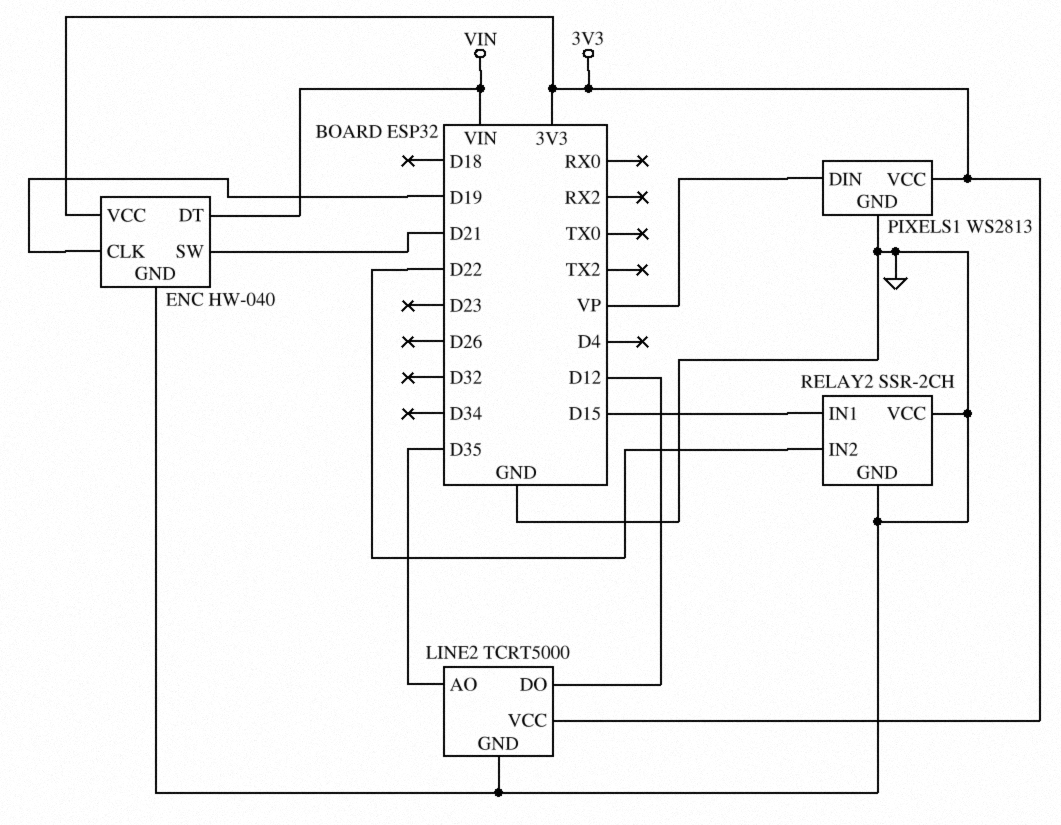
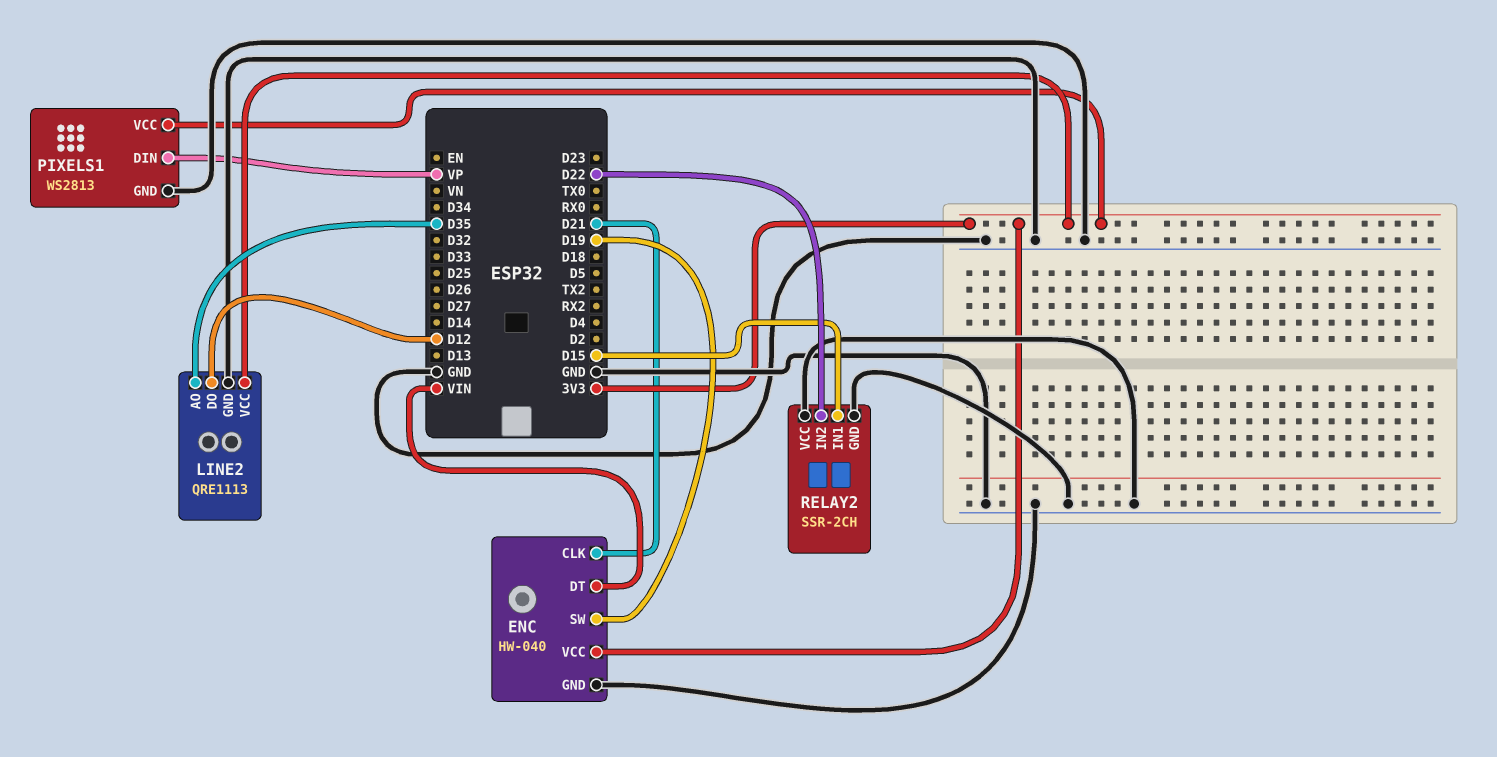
ENC pin CLK: D19 -> D21
ENC pin SW: D21 -> D19
LINE2: TCRT5000 -> QRE1113

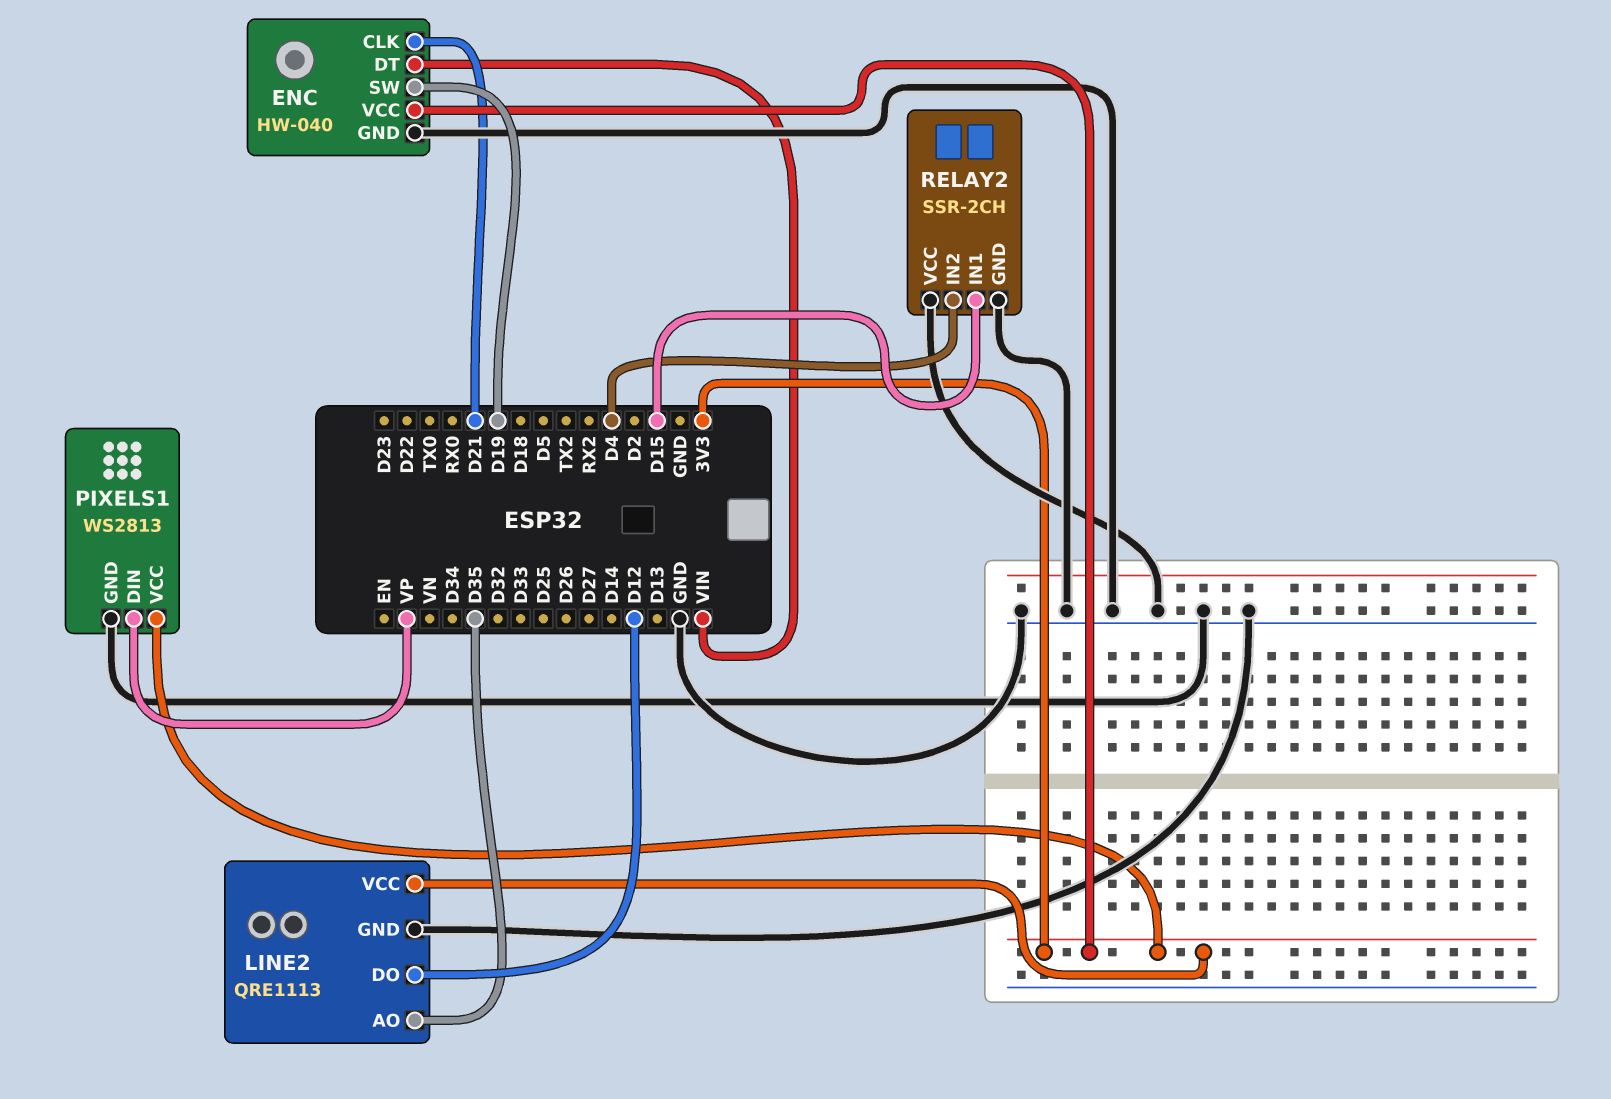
RELAY2 pin IN2: D22 -> D4

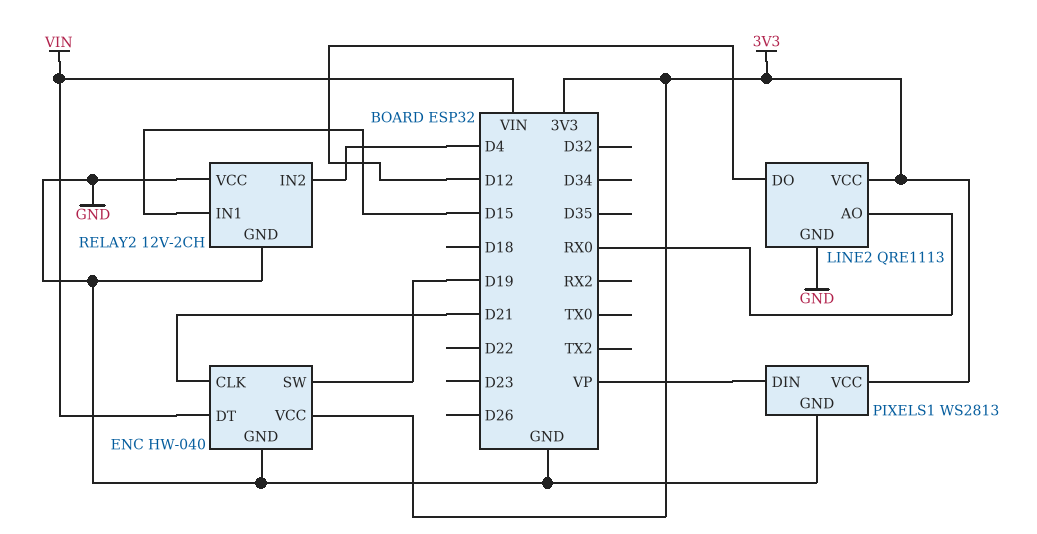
LINE2 pin AO: D35 -> RX0
RELAY2: SSR-2CH -> 12V-2CH

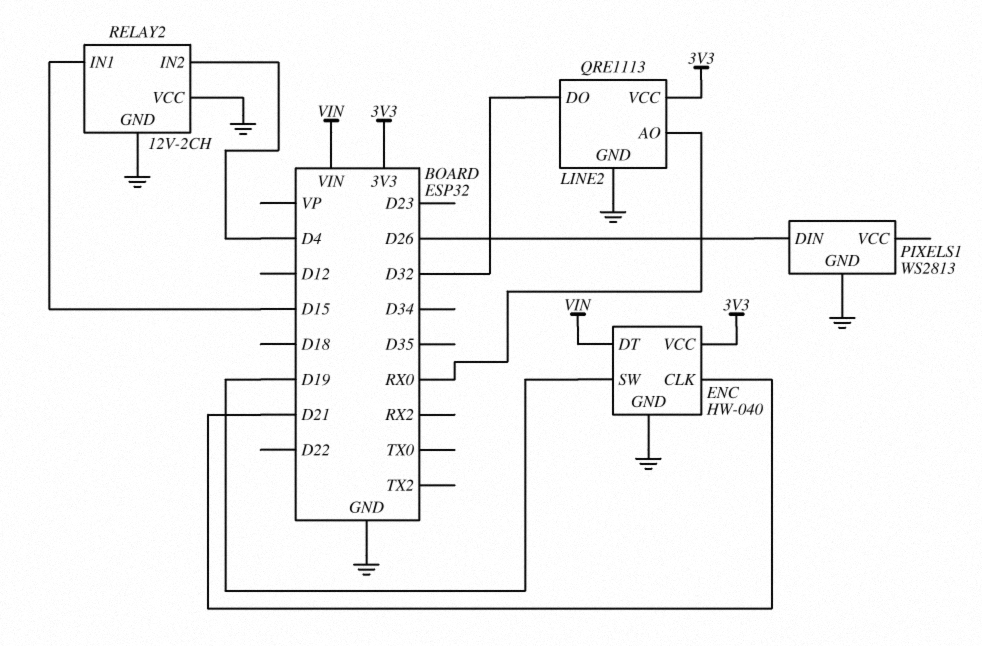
LINE2 pin DO: D12 -> D32
PIXELS1 pin DIN: VP -> D26
PIXELS1 pin VCC: 3V3 -> none

